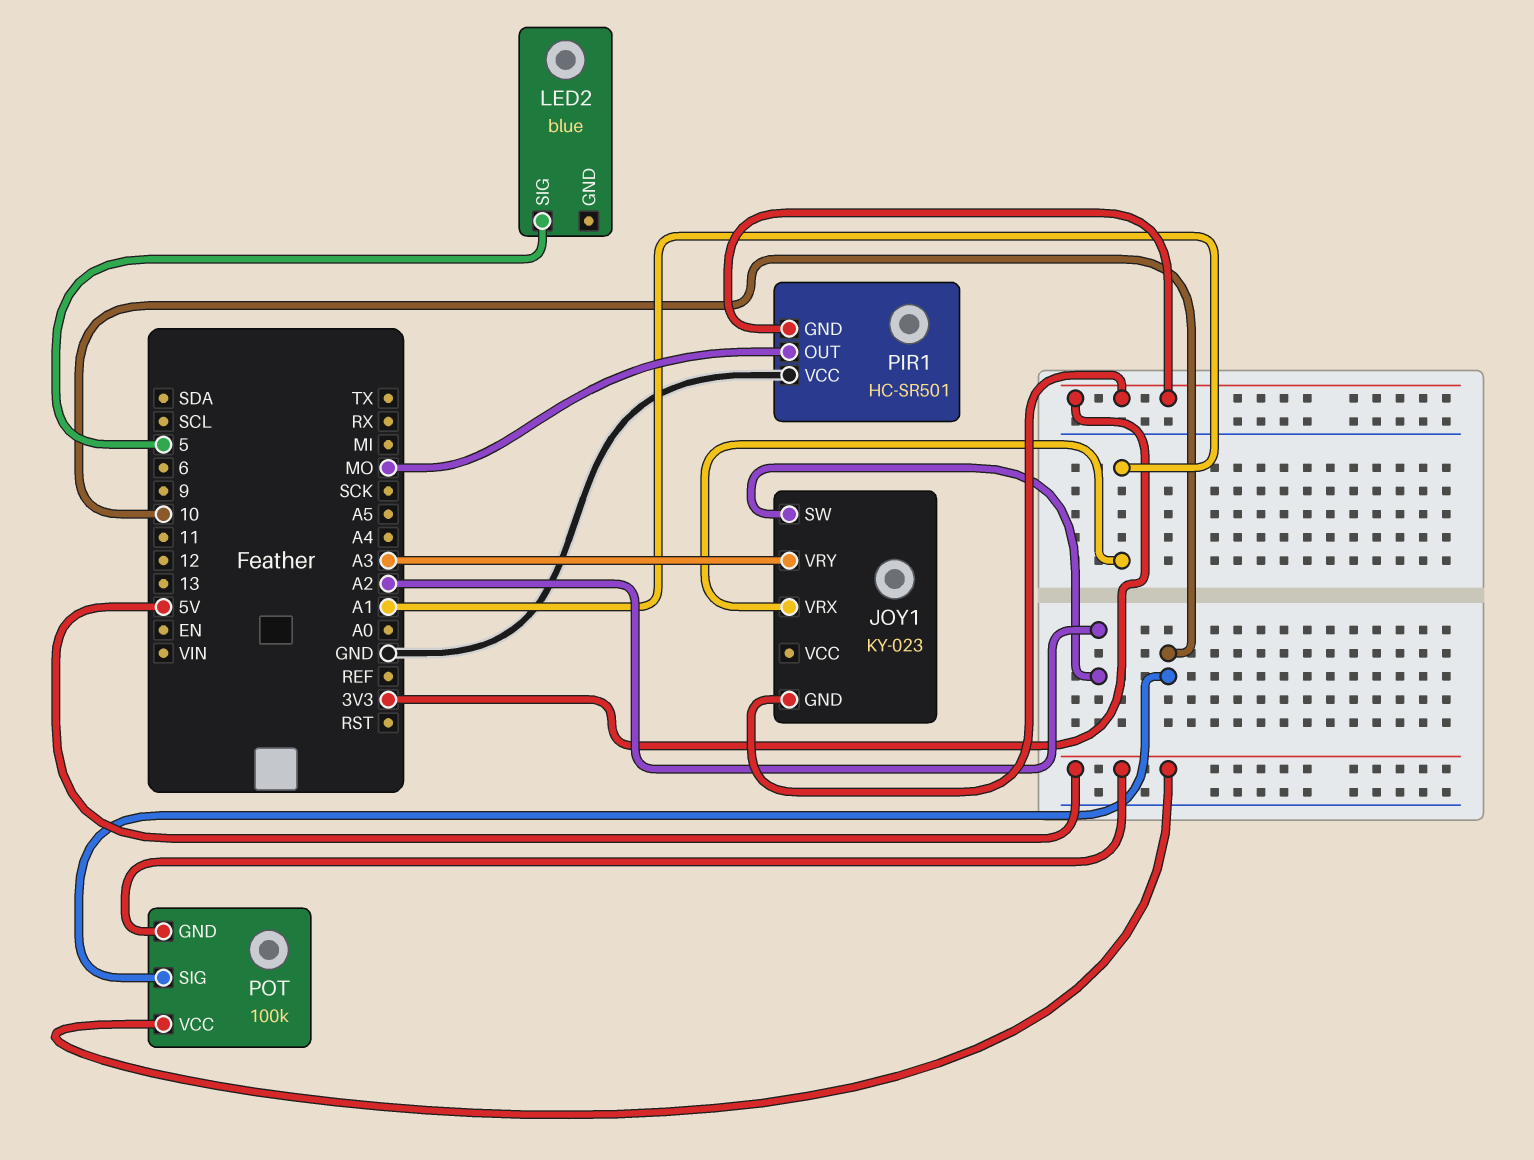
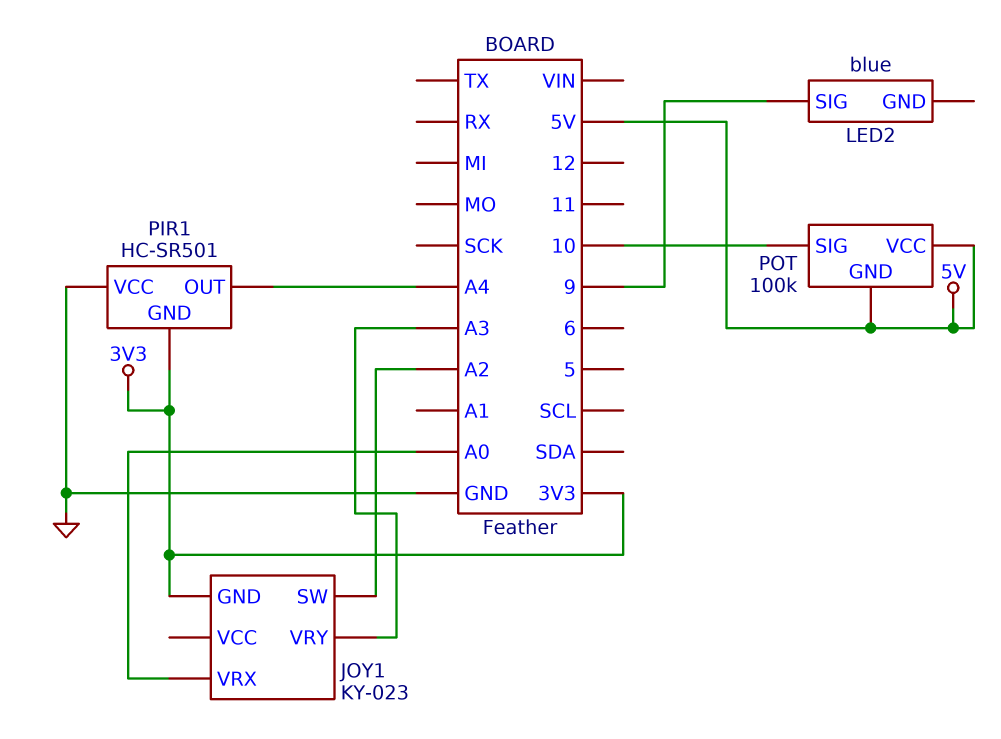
JOY1 pin VRX: A1 -> A0
LED2 pin SIG: 5 -> 9
PIR1 pin OUT: MO -> A4

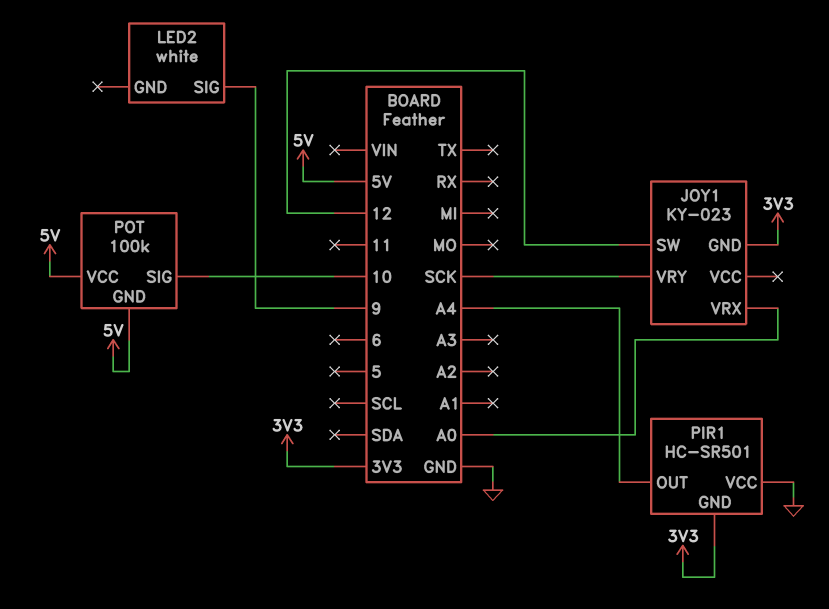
JOY1 pin SW: A2 -> 12
JOY1 pin VRY: A3 -> SCK
LED2: blue -> white

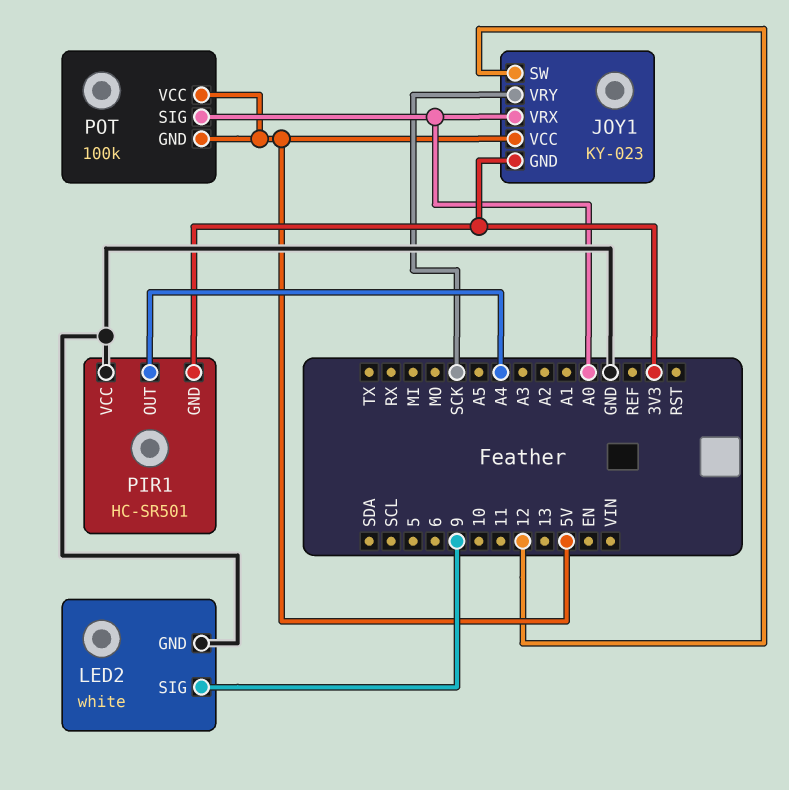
JOY1 pin VCC: none -> 5V
LED2 pin GND: none -> GND
POT pin SIG: 10 -> A0

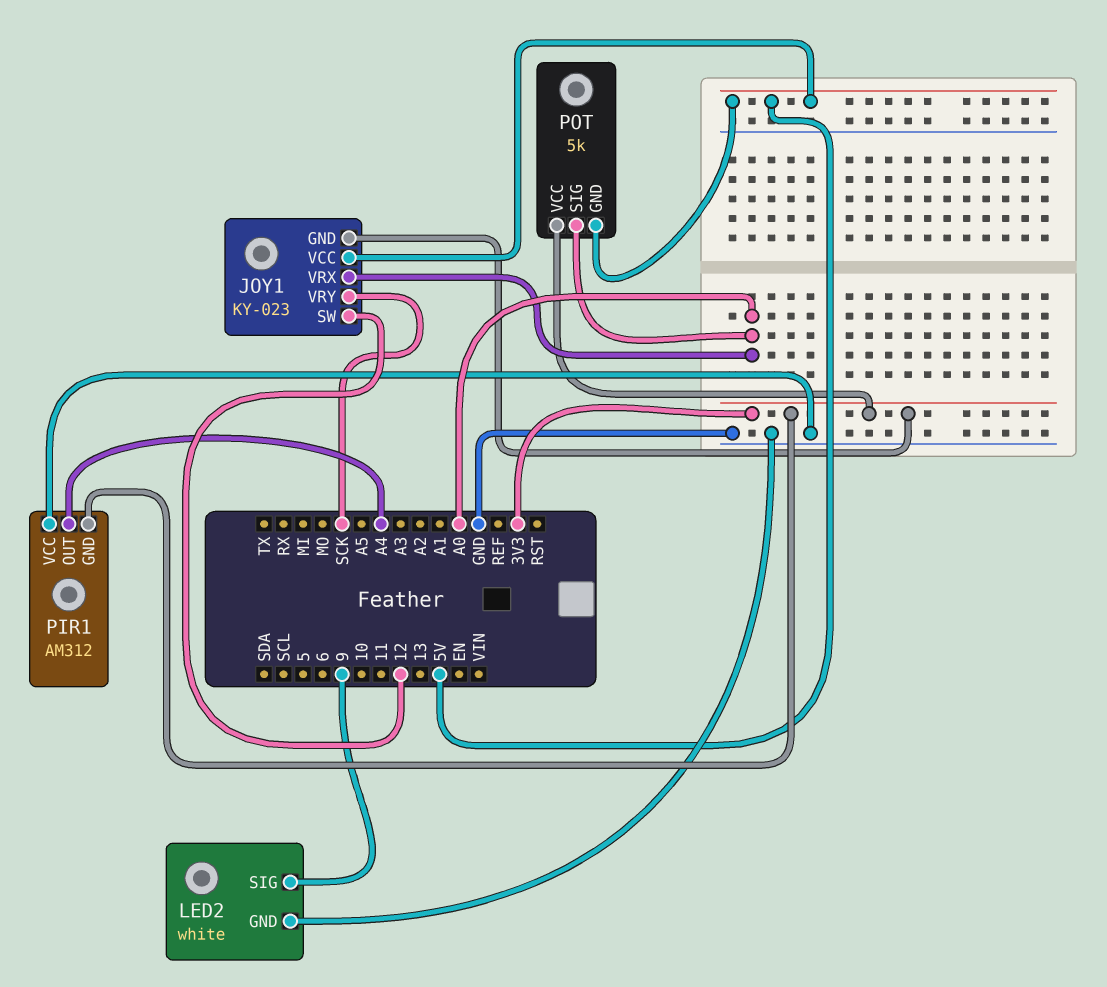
PIR1: HC-SR501 -> AM312
POT: 100k -> 5k
POT pin VCC: 5V -> 3V3

